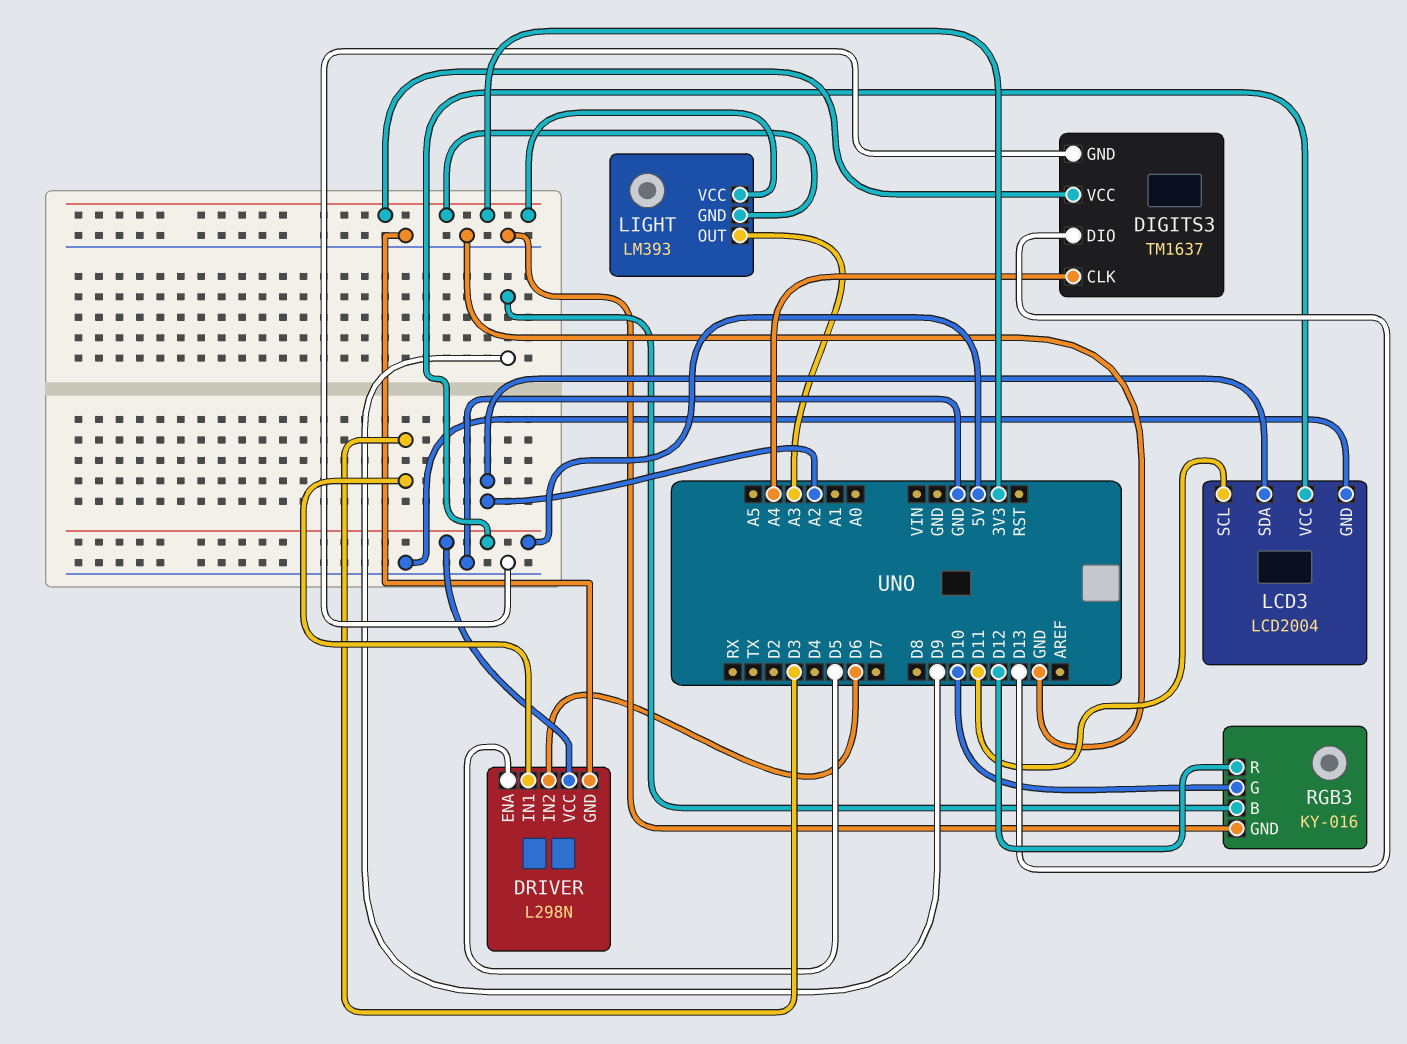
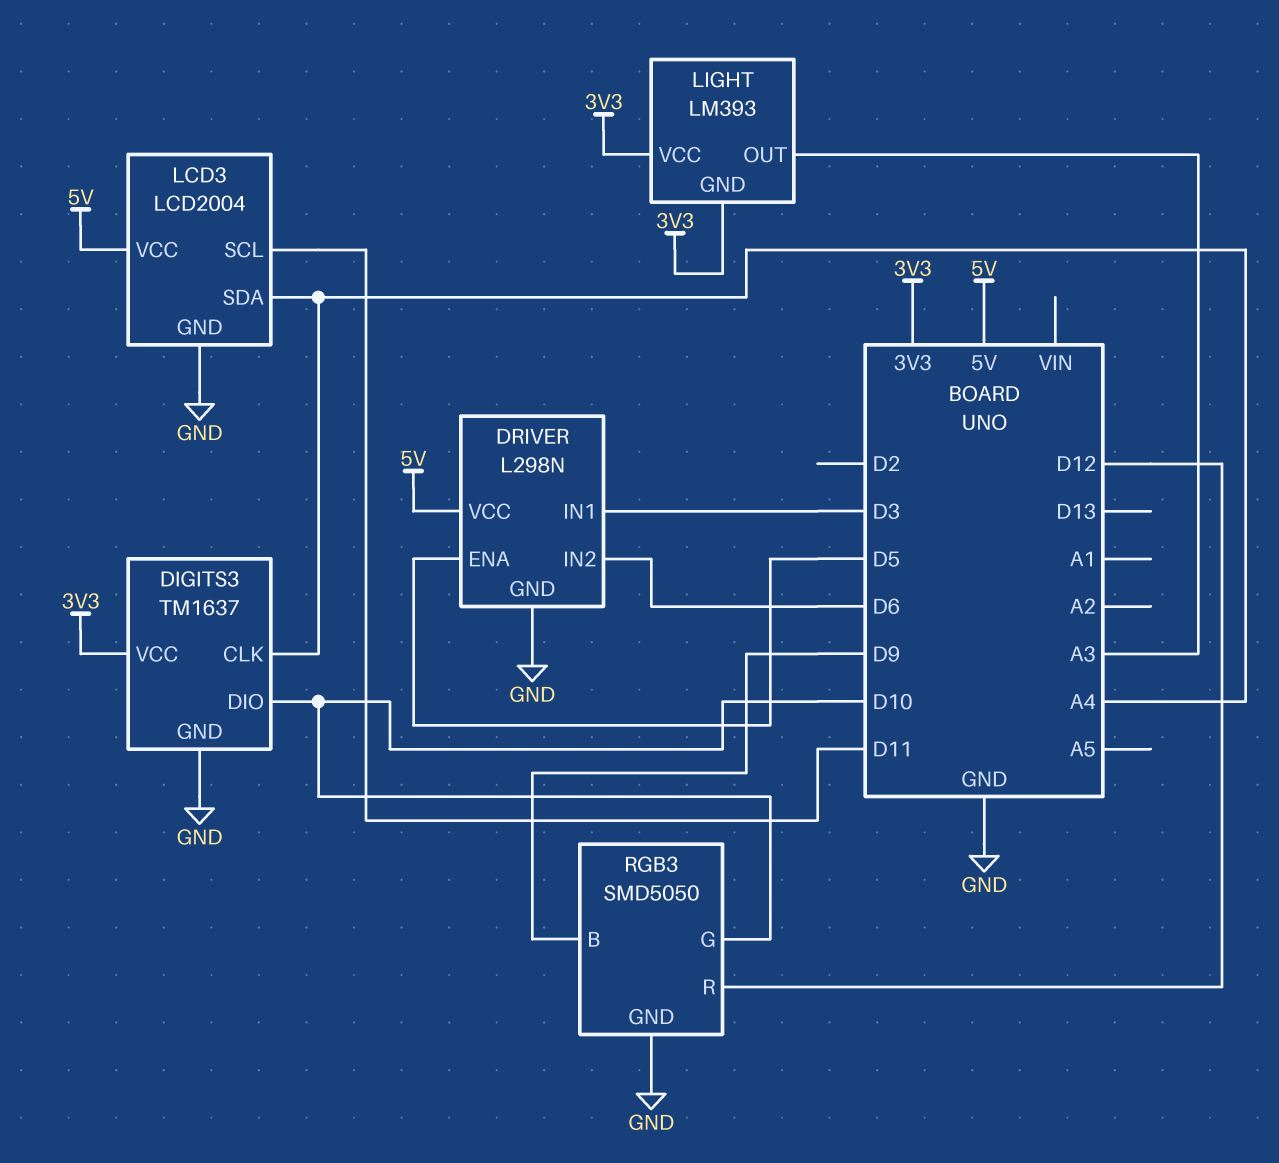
DIGITS3 pin DIO: D13 -> D10
LCD3 pin SDA: A2 -> A4
RGB3: KY-016 -> SMD5050

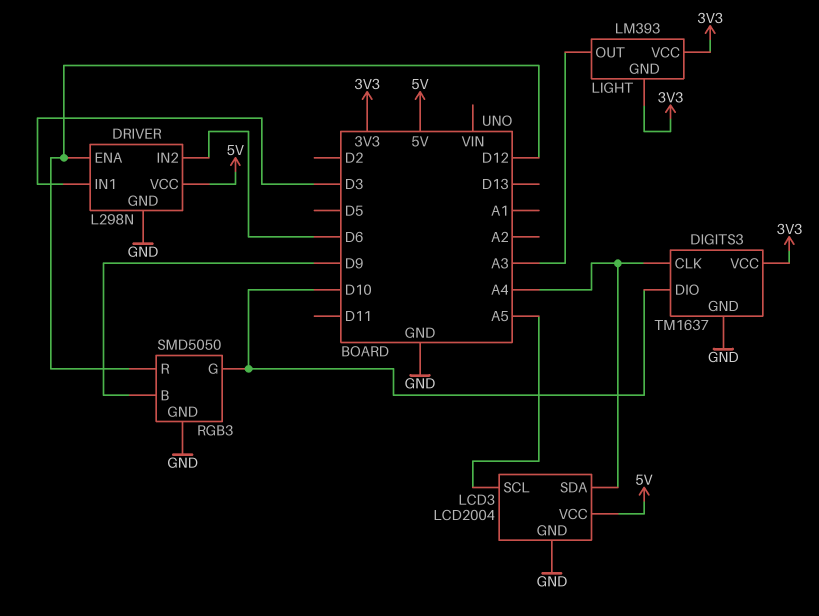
DRIVER pin ENA: D5 -> D12
LCD3 pin SCL: D11 -> A5

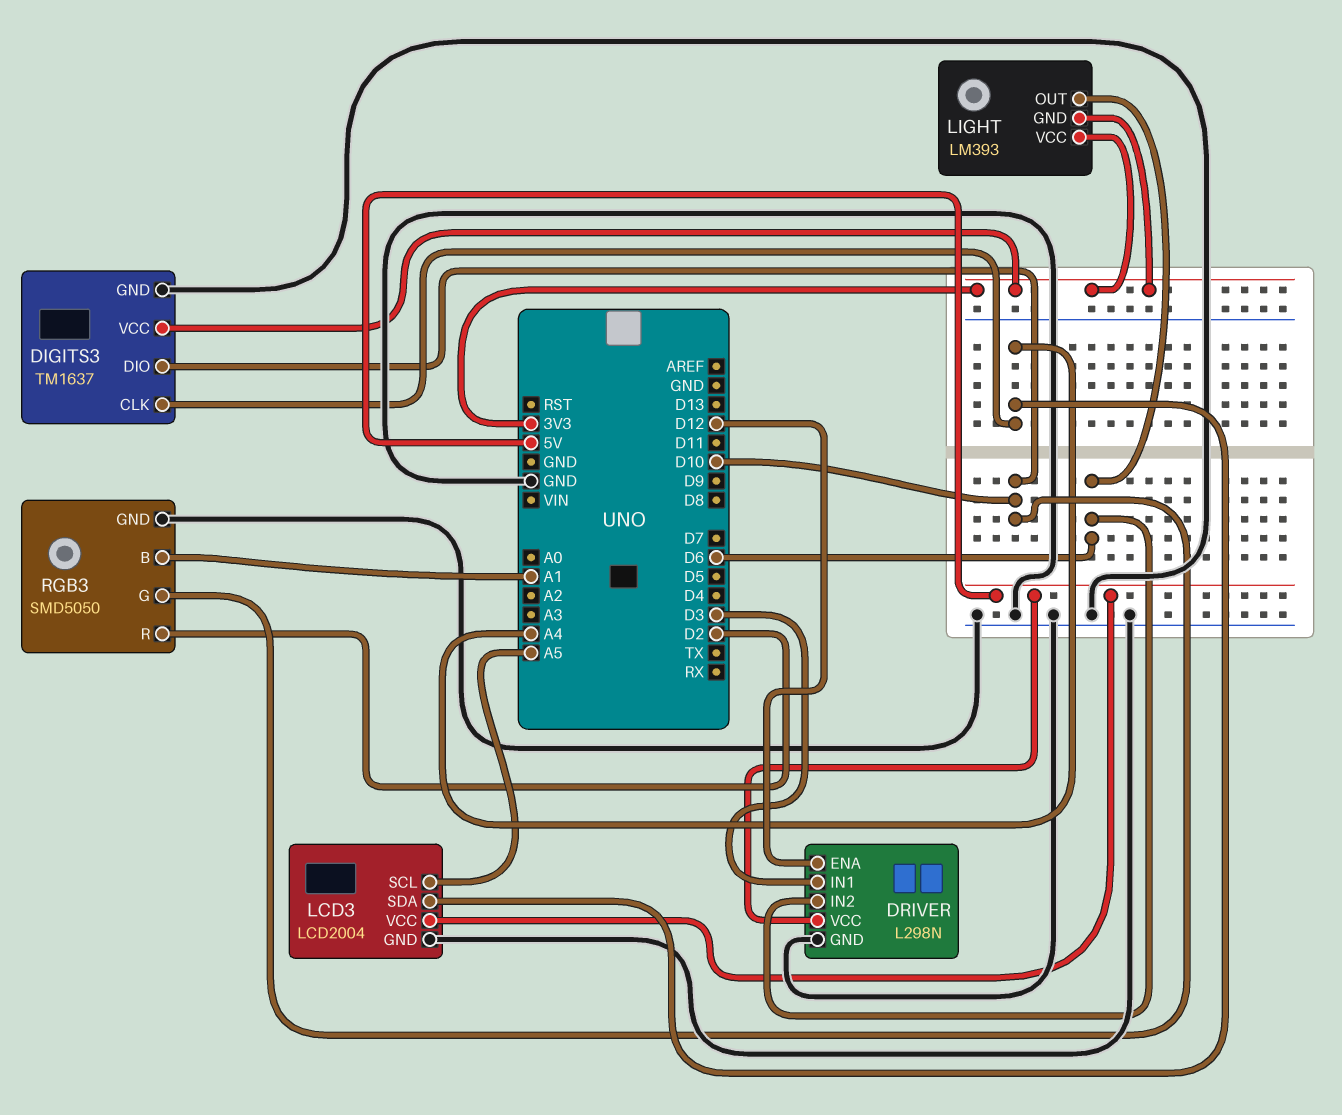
LIGHT pin OUT: A3 -> D6
RGB3 pin B: D9 -> A1
RGB3 pin R: D12 -> D2

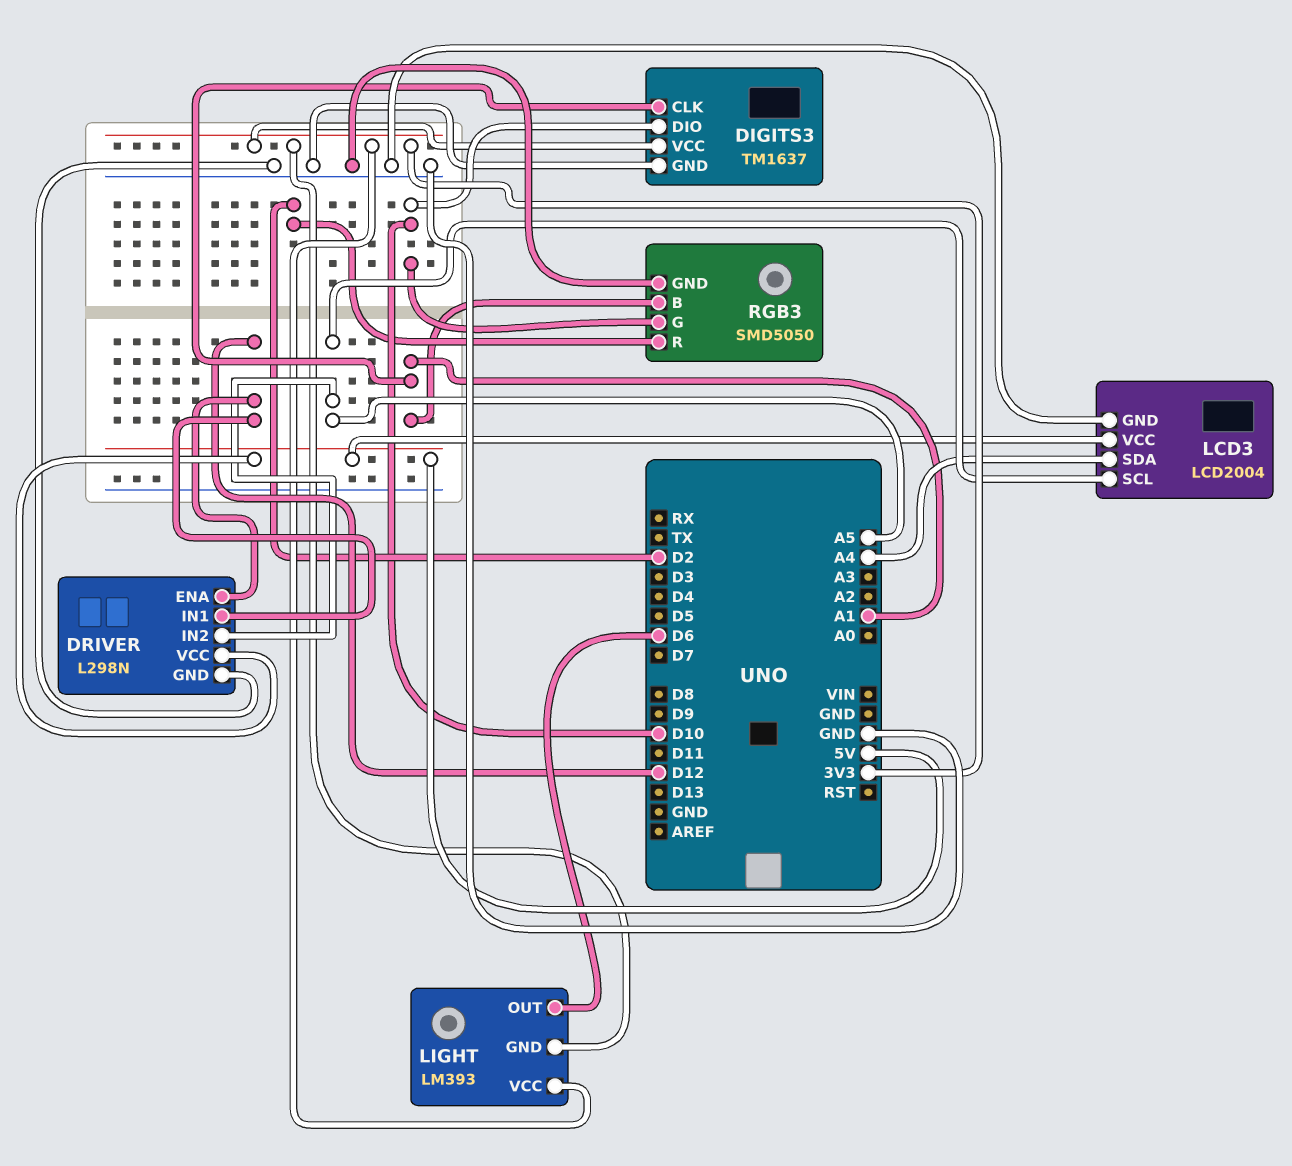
DIGITS3 pin CLK: A4 -> A1
DRIVER pin IN1: D3 -> D12
DRIVER pin IN2: D6 -> A5

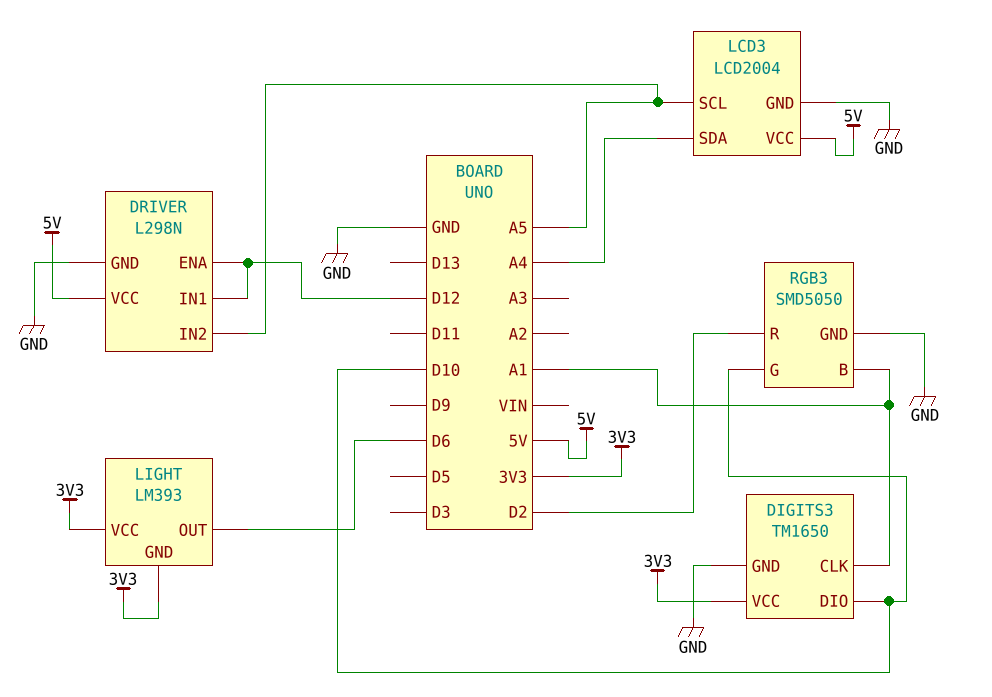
DIGITS3: TM1637 -> TM1650

